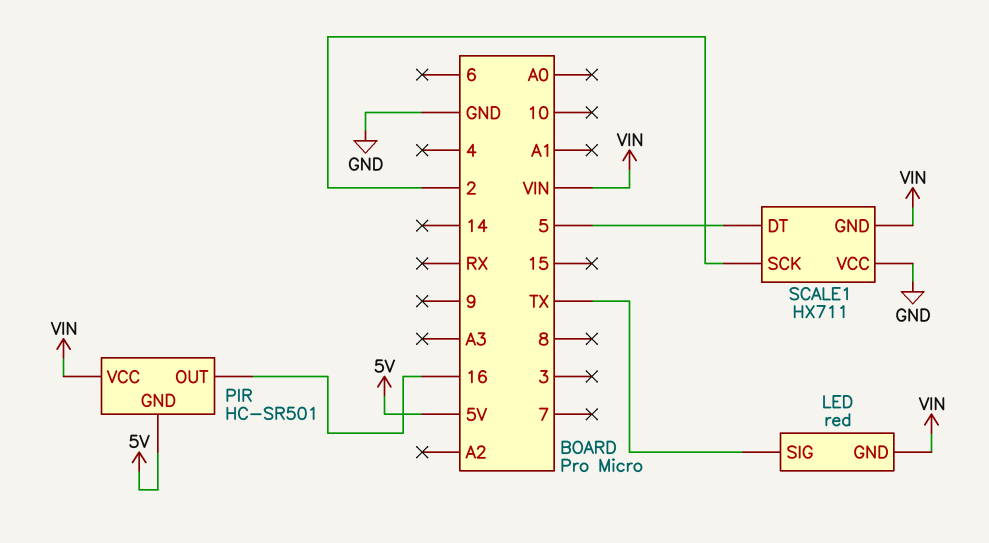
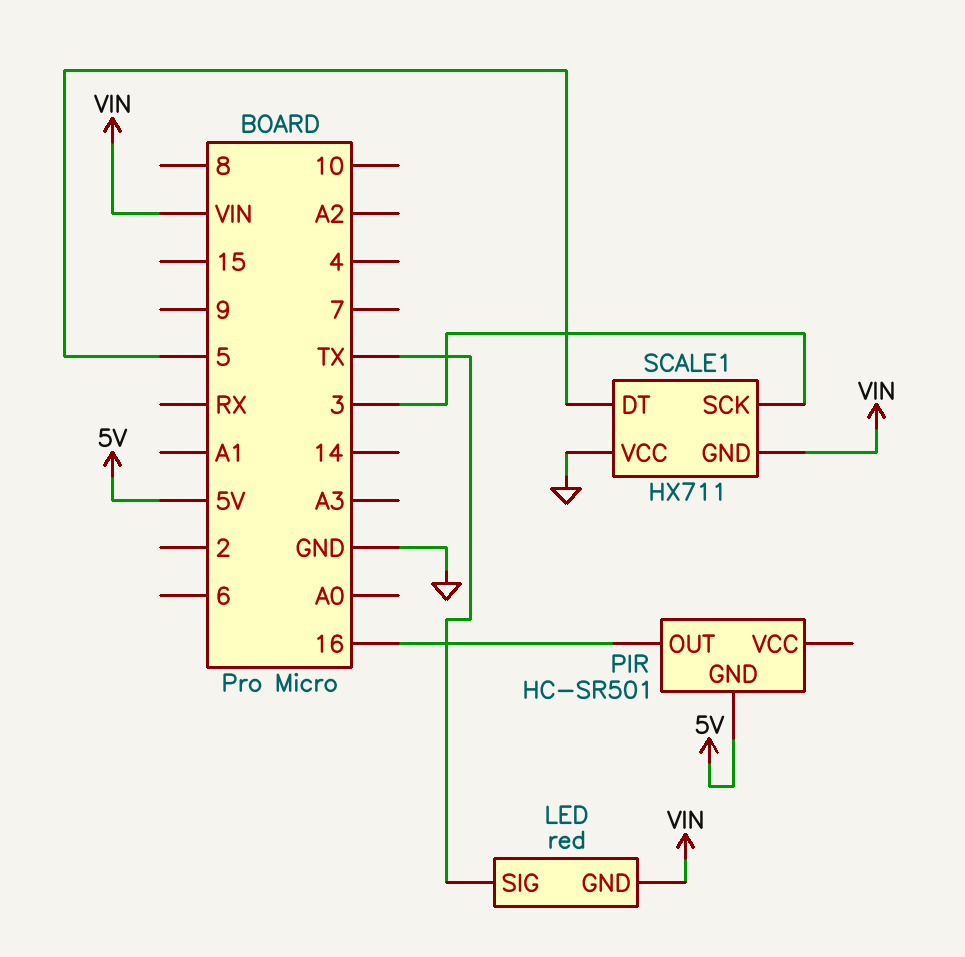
PIR pin VCC: VIN -> none
SCALE1 pin SCK: 2 -> 3

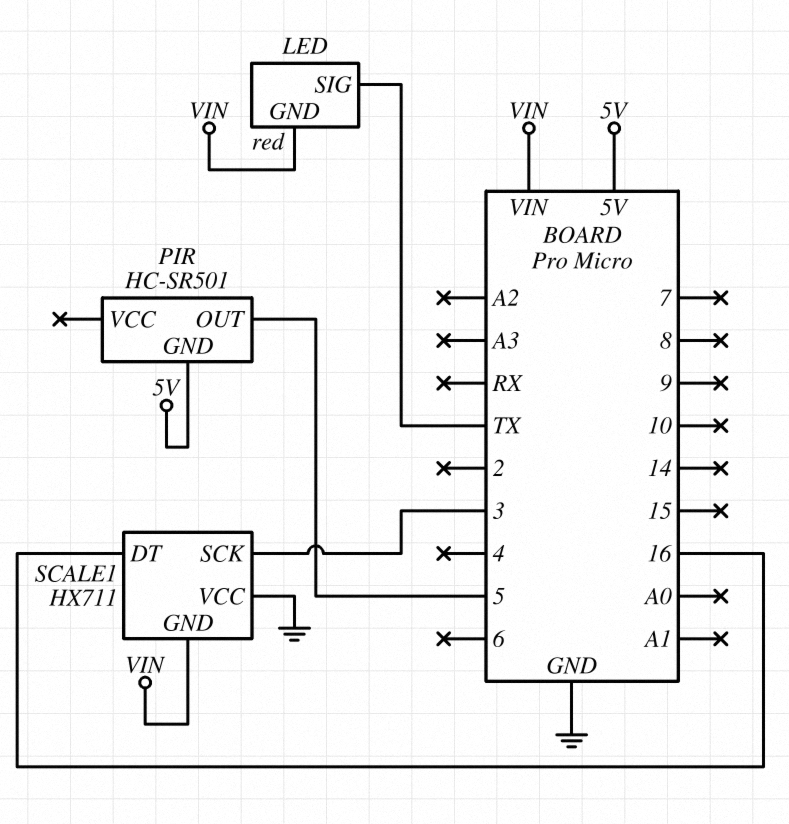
PIR pin OUT: 16 -> 5
SCALE1 pin DT: 5 -> 16

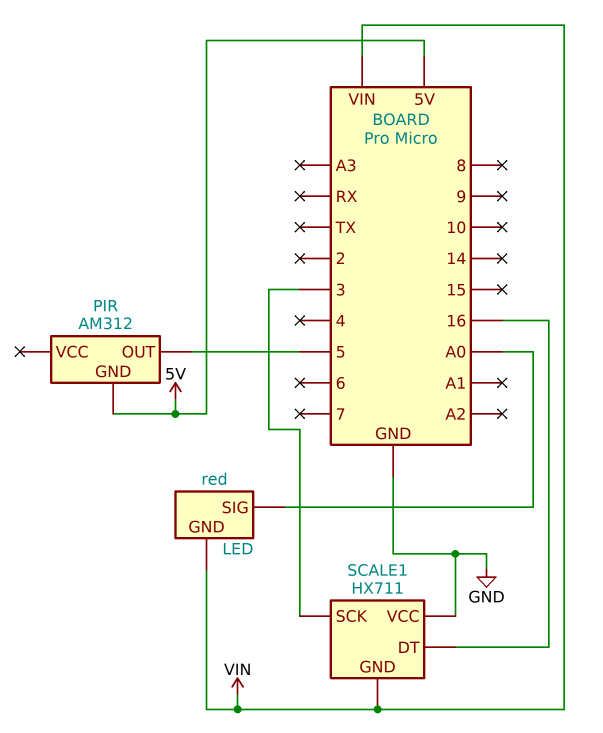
LED pin SIG: TX -> A0
PIR: HC-SR501 -> AM312

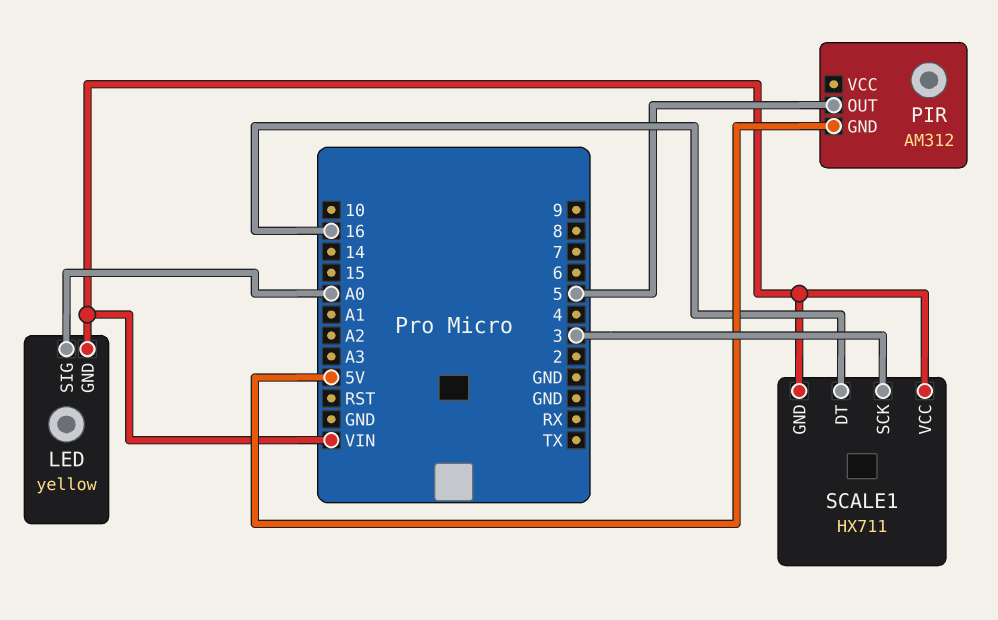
LED: red -> yellow
SCALE1 pin VCC: GND -> VIN

